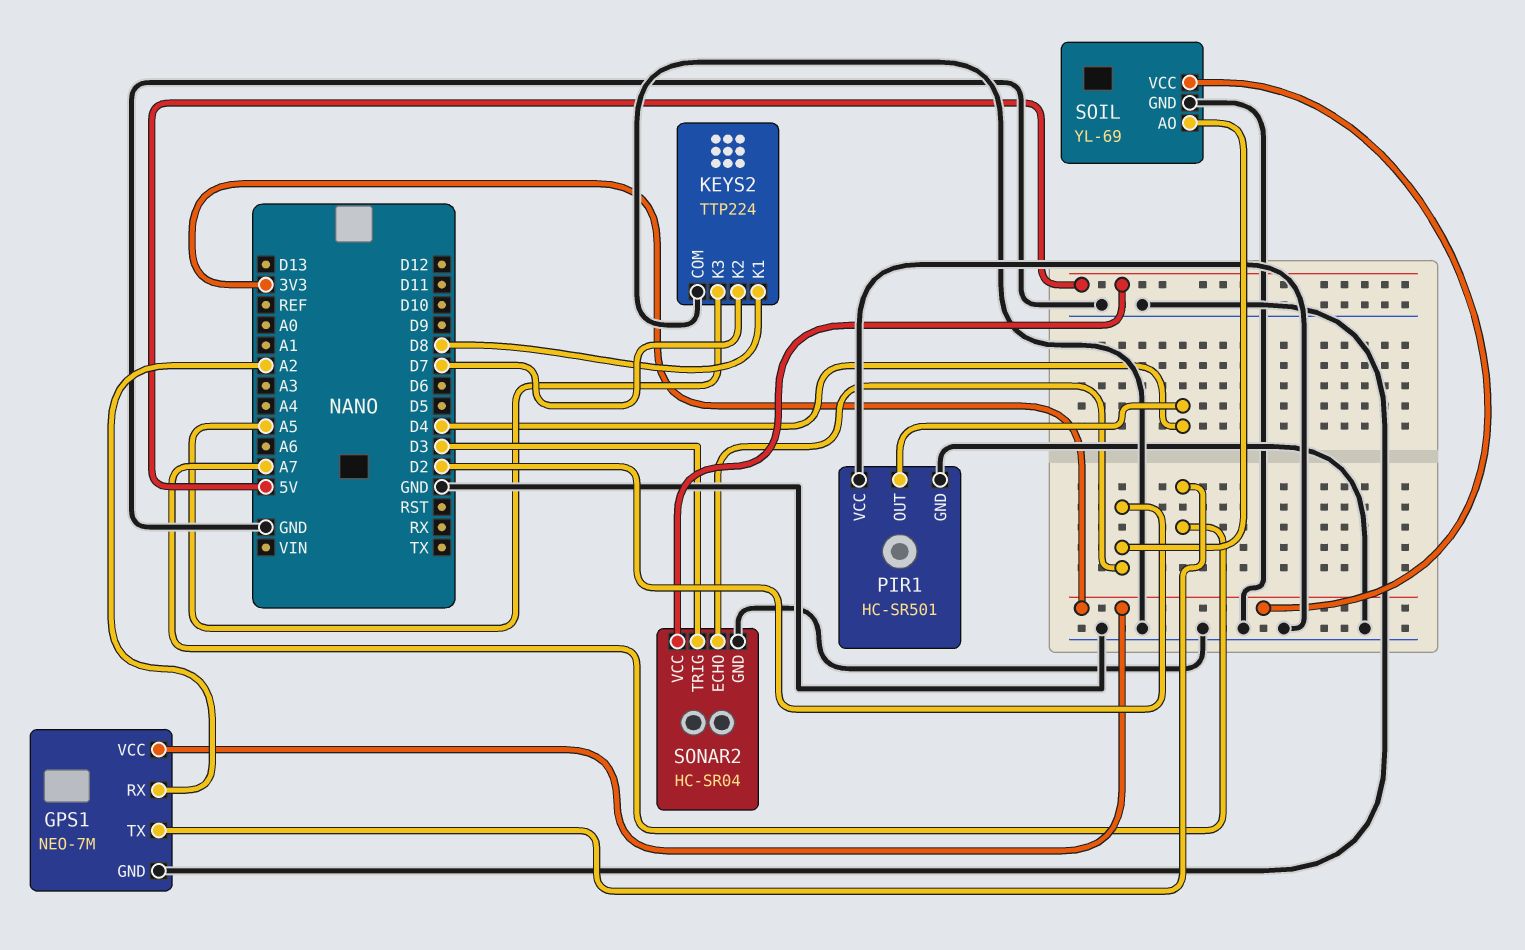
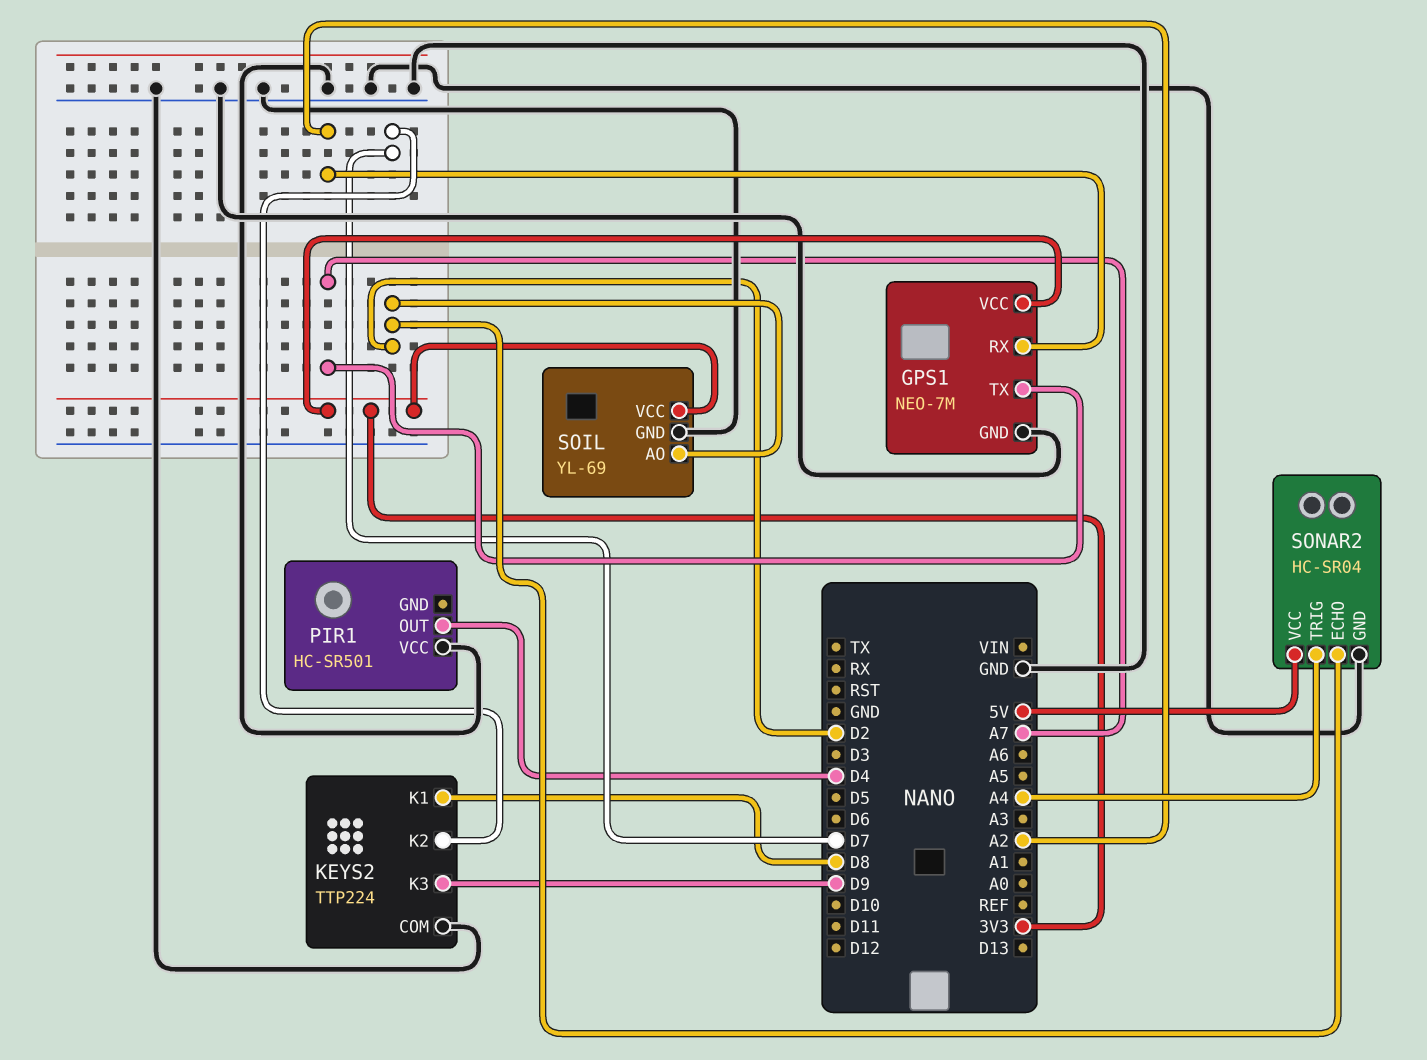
KEYS2 pin K3: A5 -> D9
PIR1 pin GND: GND -> none
SONAR2 pin TRIG: D3 -> A4

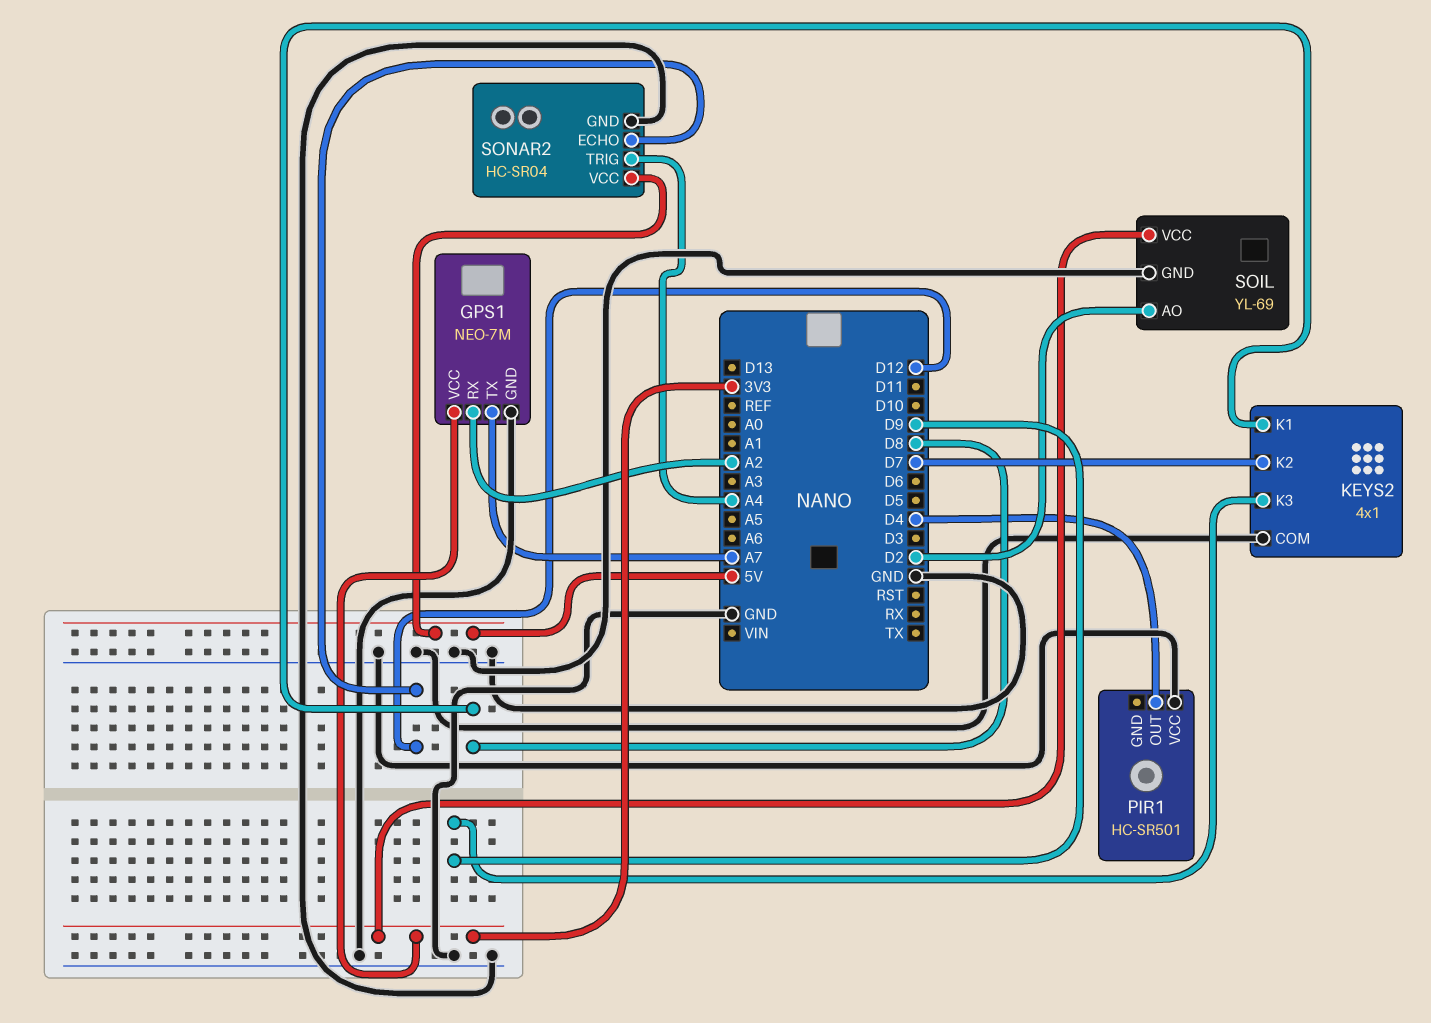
KEYS2: TTP224 -> 4x1
SONAR2 pin ECHO: D2 -> D12

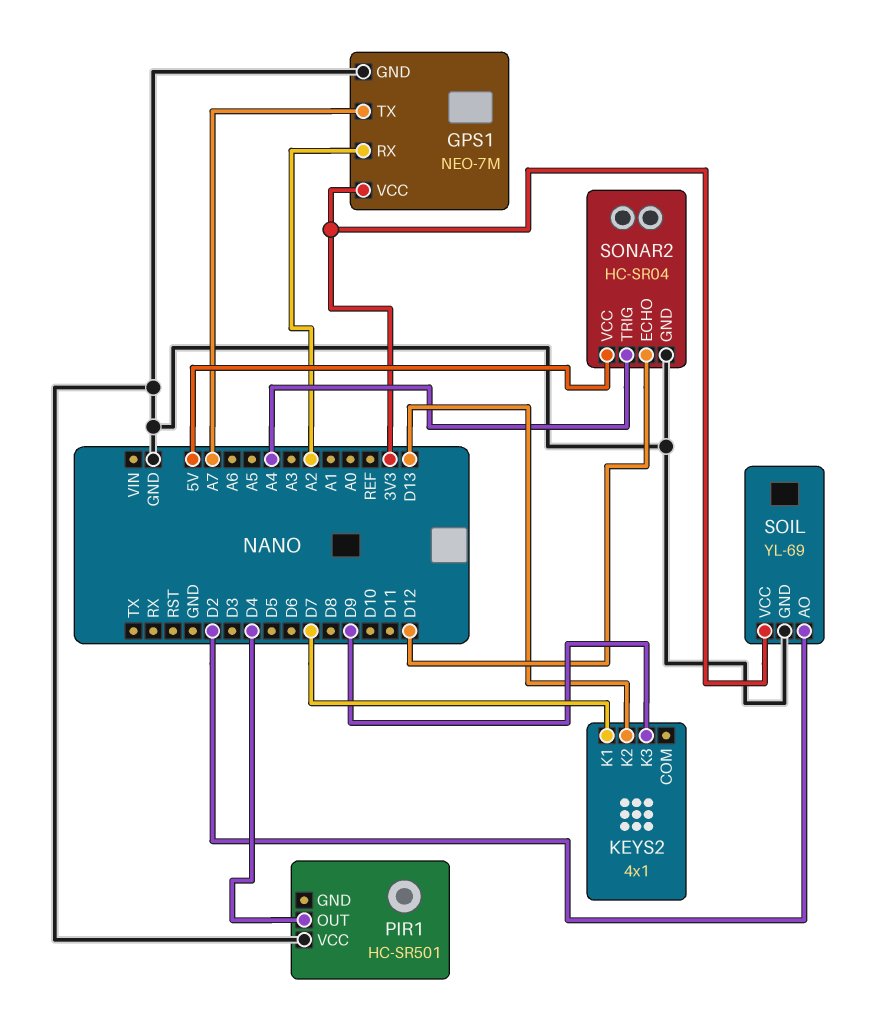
KEYS2 pin COM: GND -> none
KEYS2 pin K1: D8 -> D7
KEYS2 pin K2: D7 -> D13

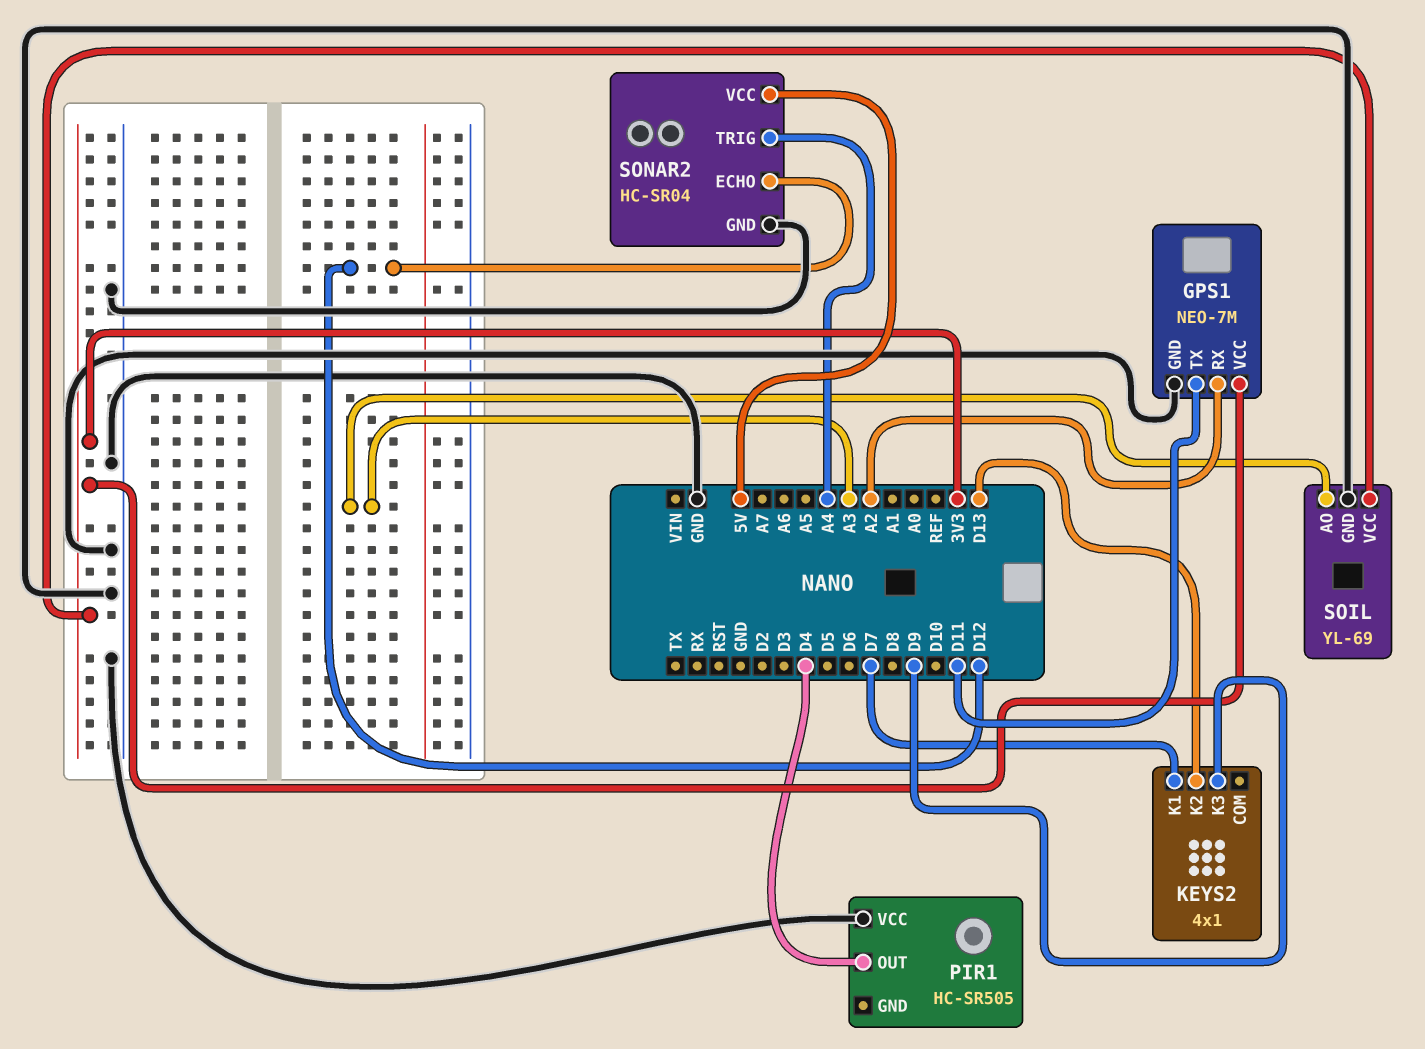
GPS1 pin TX: A7 -> D11
PIR1: HC-SR501 -> HC-SR505
SOIL pin AO: D2 -> A3

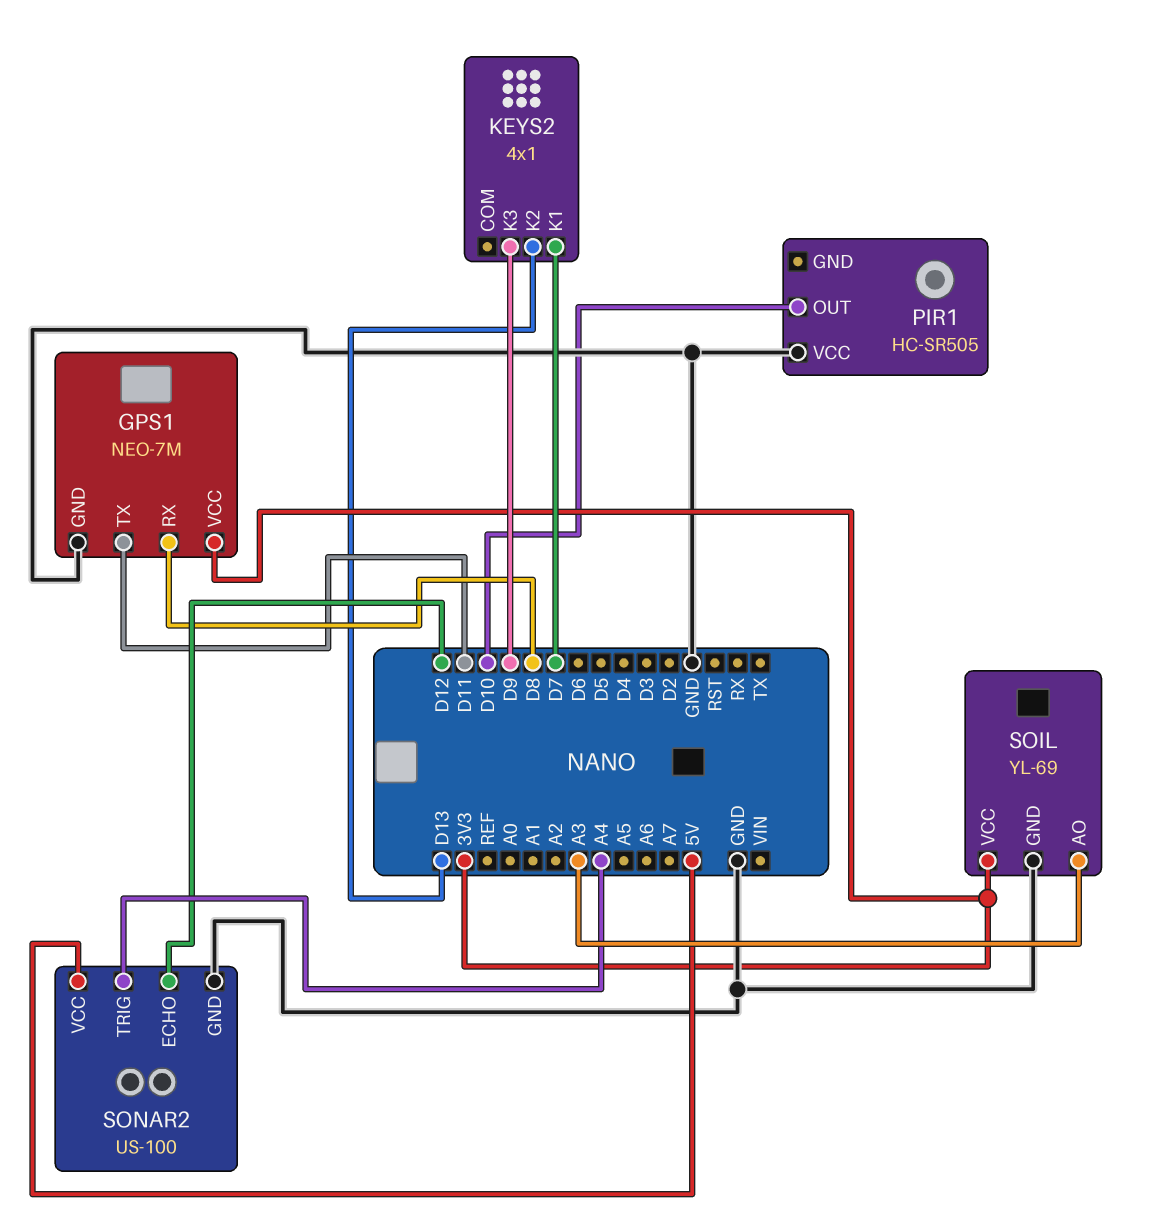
GPS1 pin RX: A2 -> D8
PIR1 pin OUT: D4 -> D10
SONAR2: HC-SR04 -> US-100

